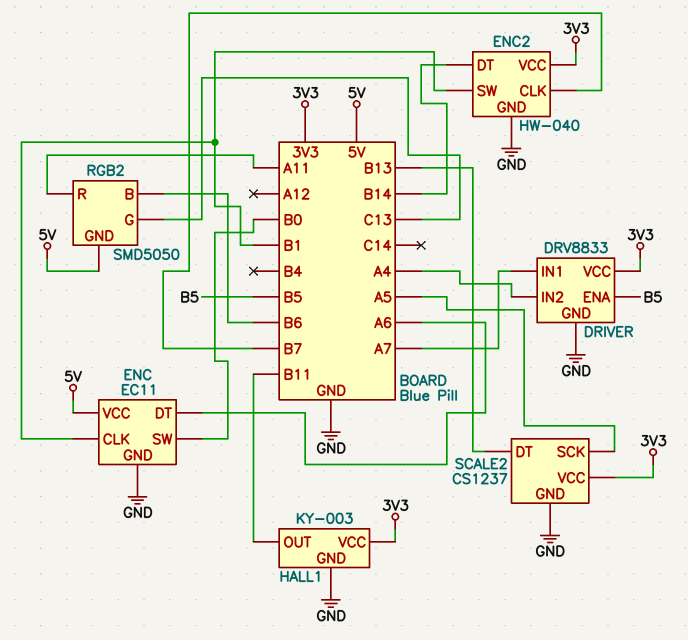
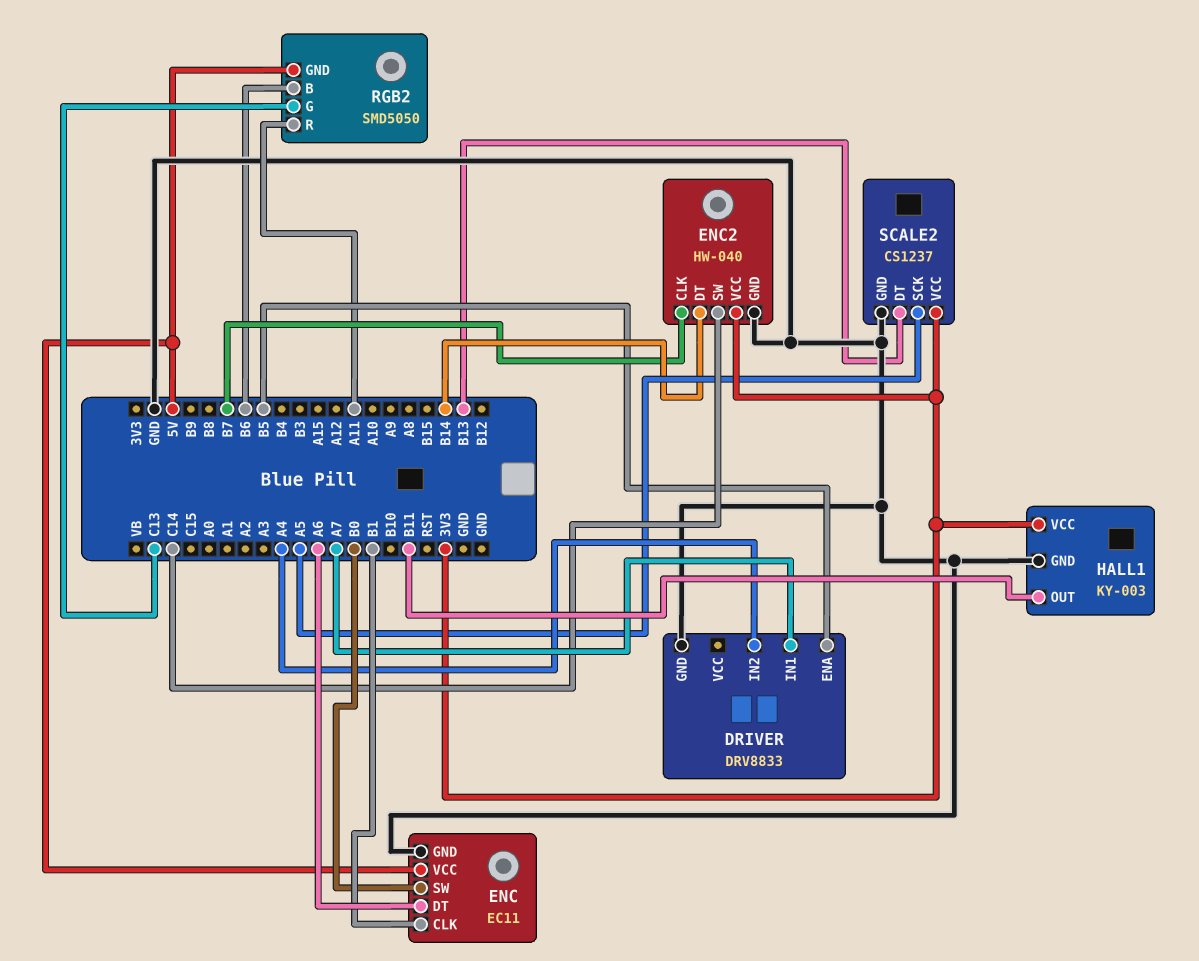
DRIVER pin VCC: 3V3 -> none
ENC2 pin SW: B1 -> C14

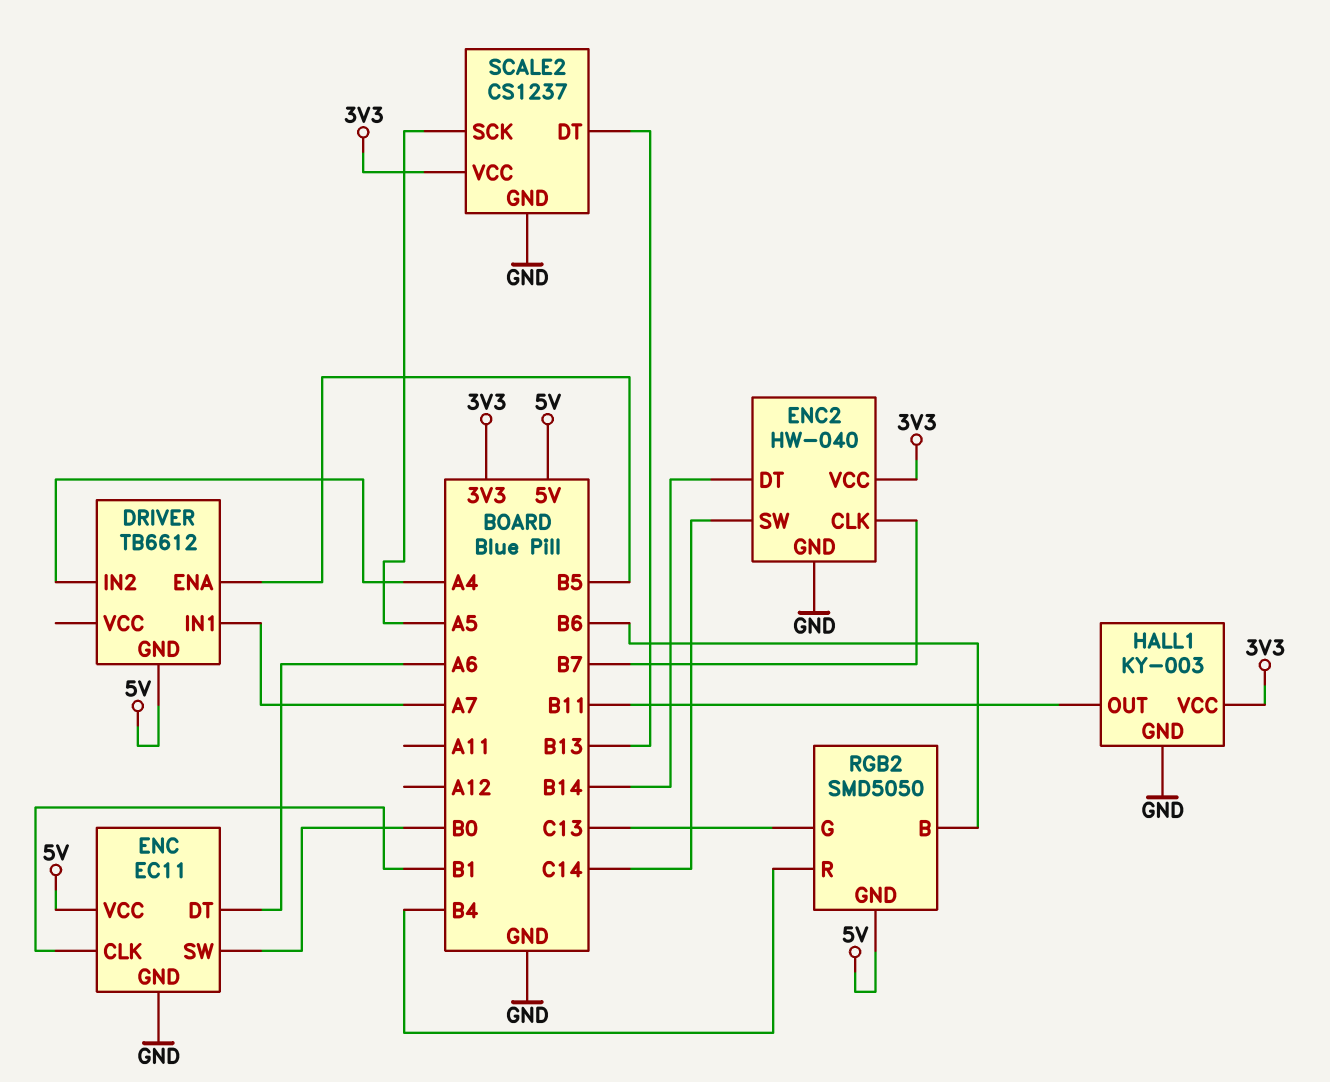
DRIVER: DRV8833 -> TB6612
DRIVER pin GND: GND -> 5V
RGB2 pin R: A11 -> B4

